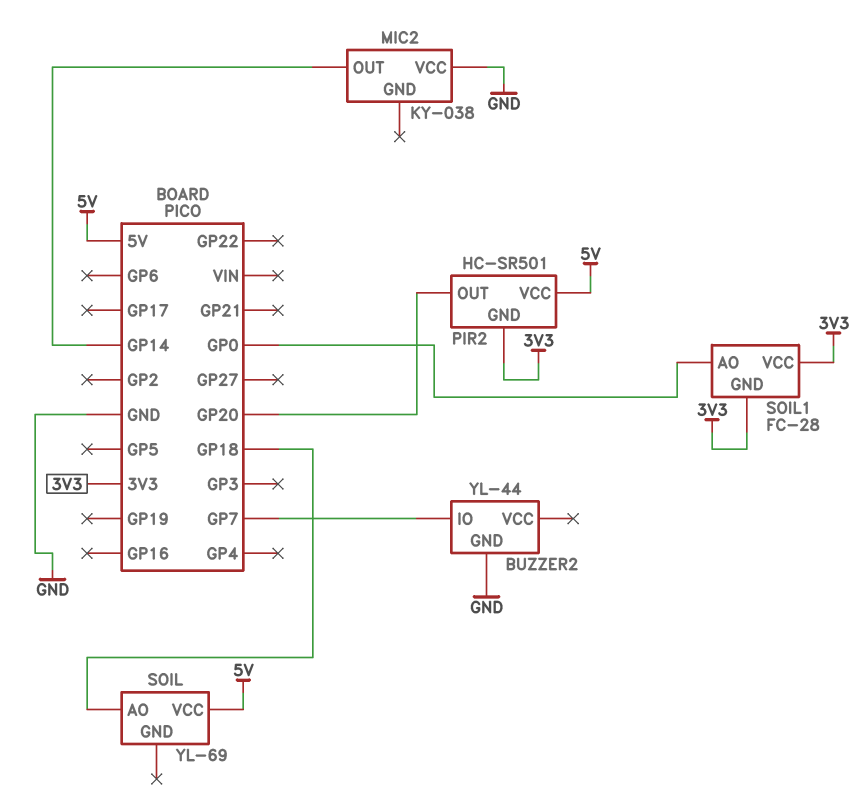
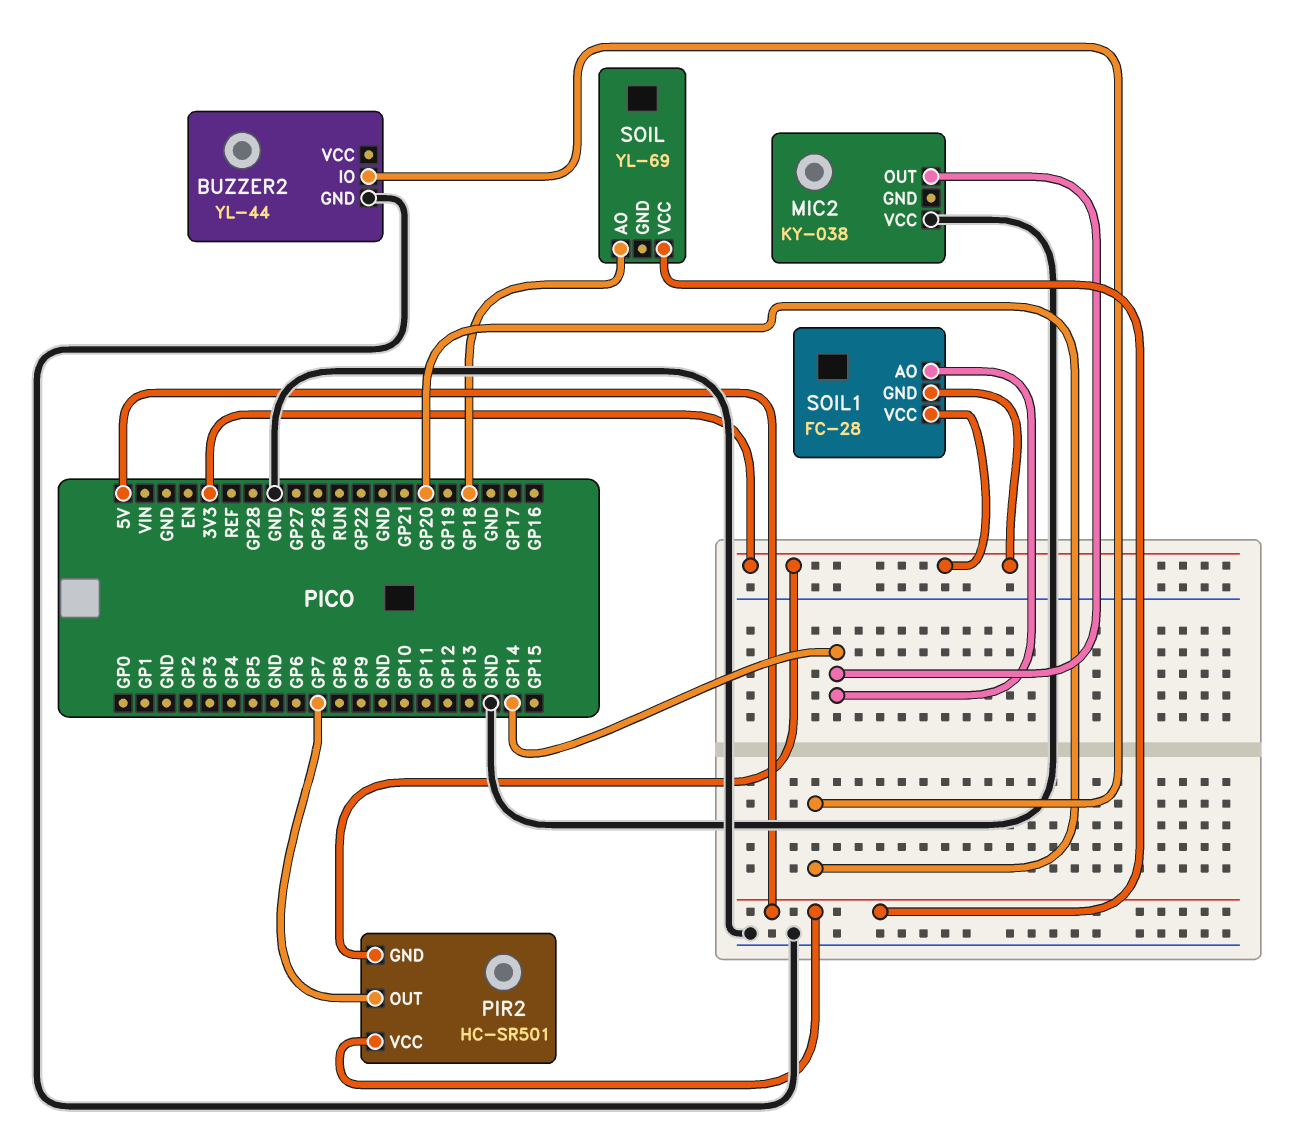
BUZZER2 pin IO: GP7 -> GP20
PIR2 pin OUT: GP20 -> GP7
SOIL1 pin AO: GP0 -> GP14

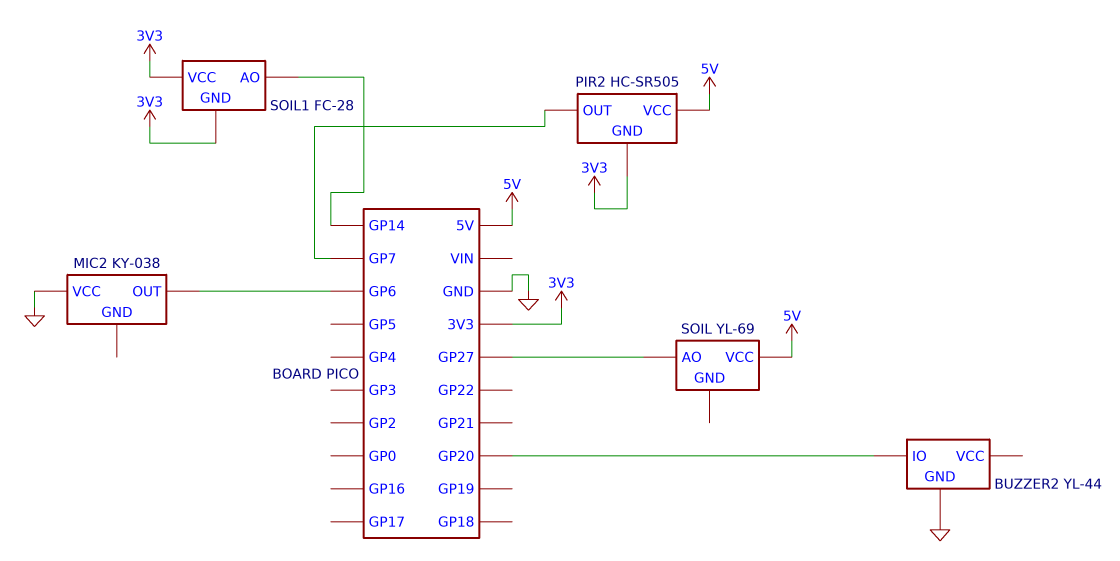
MIC2 pin OUT: GP14 -> GP6
PIR2: HC-SR501 -> HC-SR505
SOIL pin AO: GP18 -> GP27

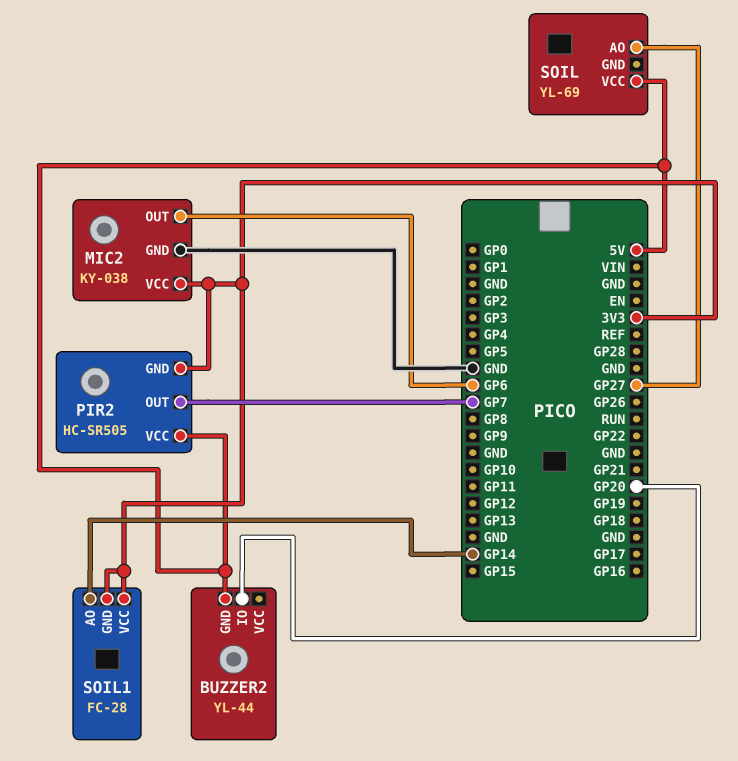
BUZZER2 pin GND: GND -> 5V
MIC2 pin GND: none -> GND
MIC2 pin VCC: GND -> 3V3

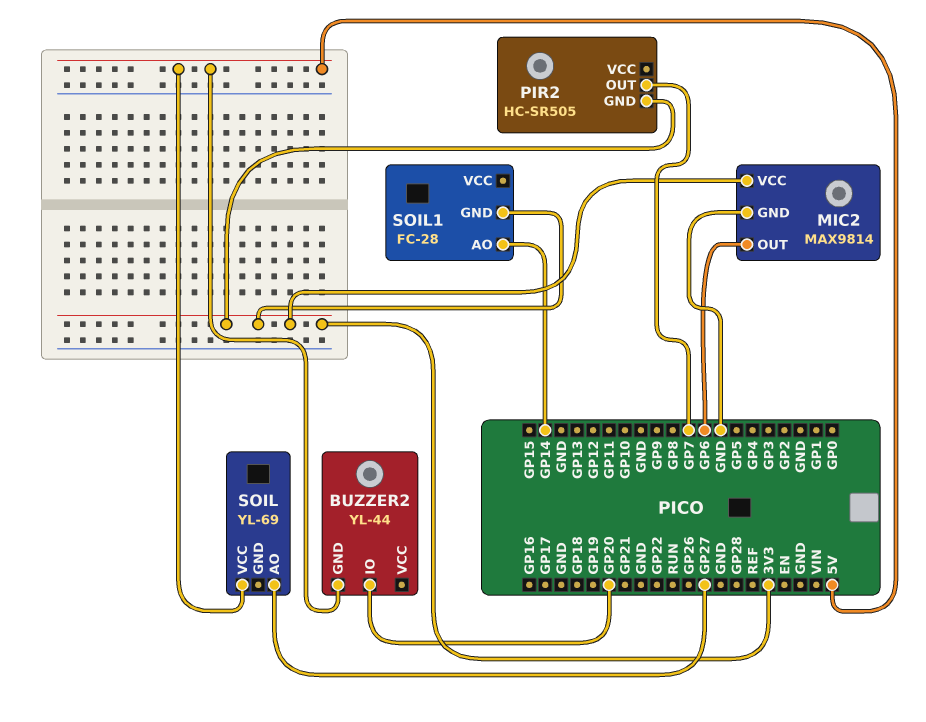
MIC2: KY-038 -> MAX9814
PIR2 pin VCC: 5V -> none
SOIL1 pin VCC: 3V3 -> none

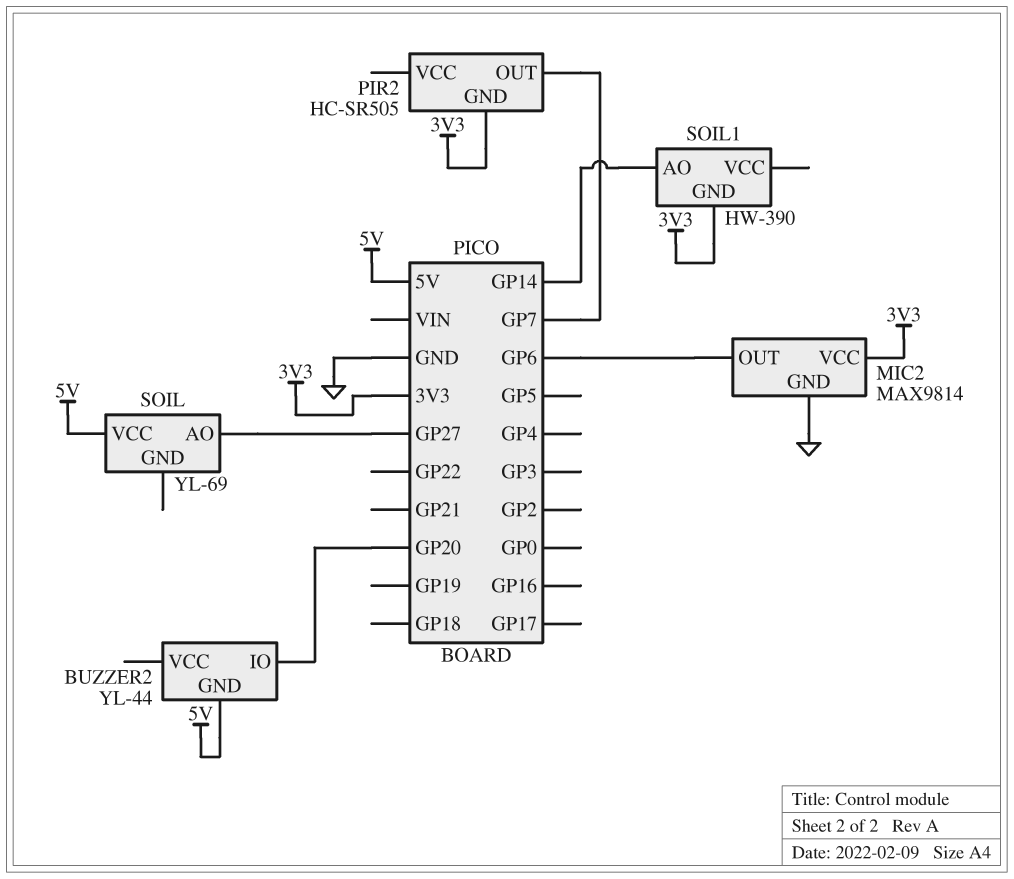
SOIL1: FC-28 -> HW-390

